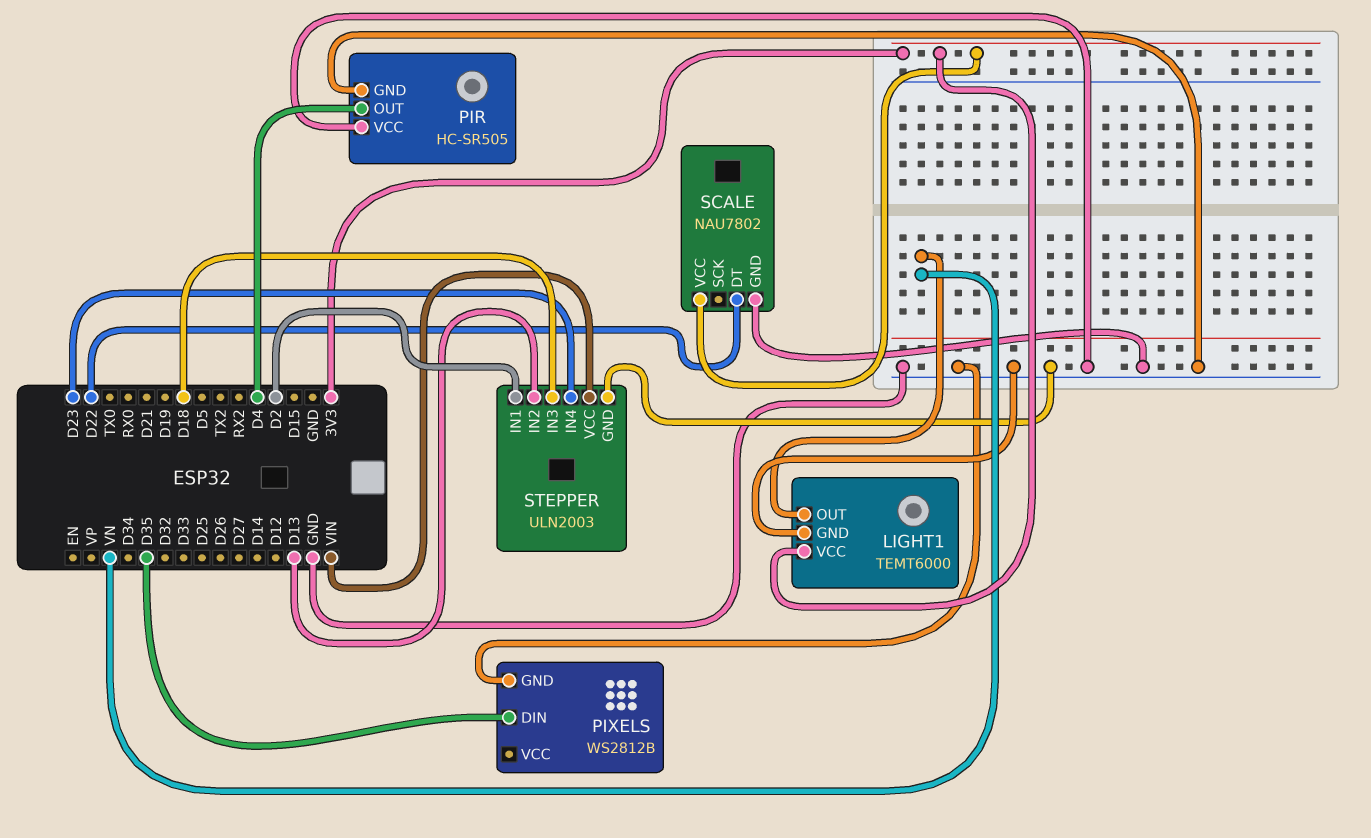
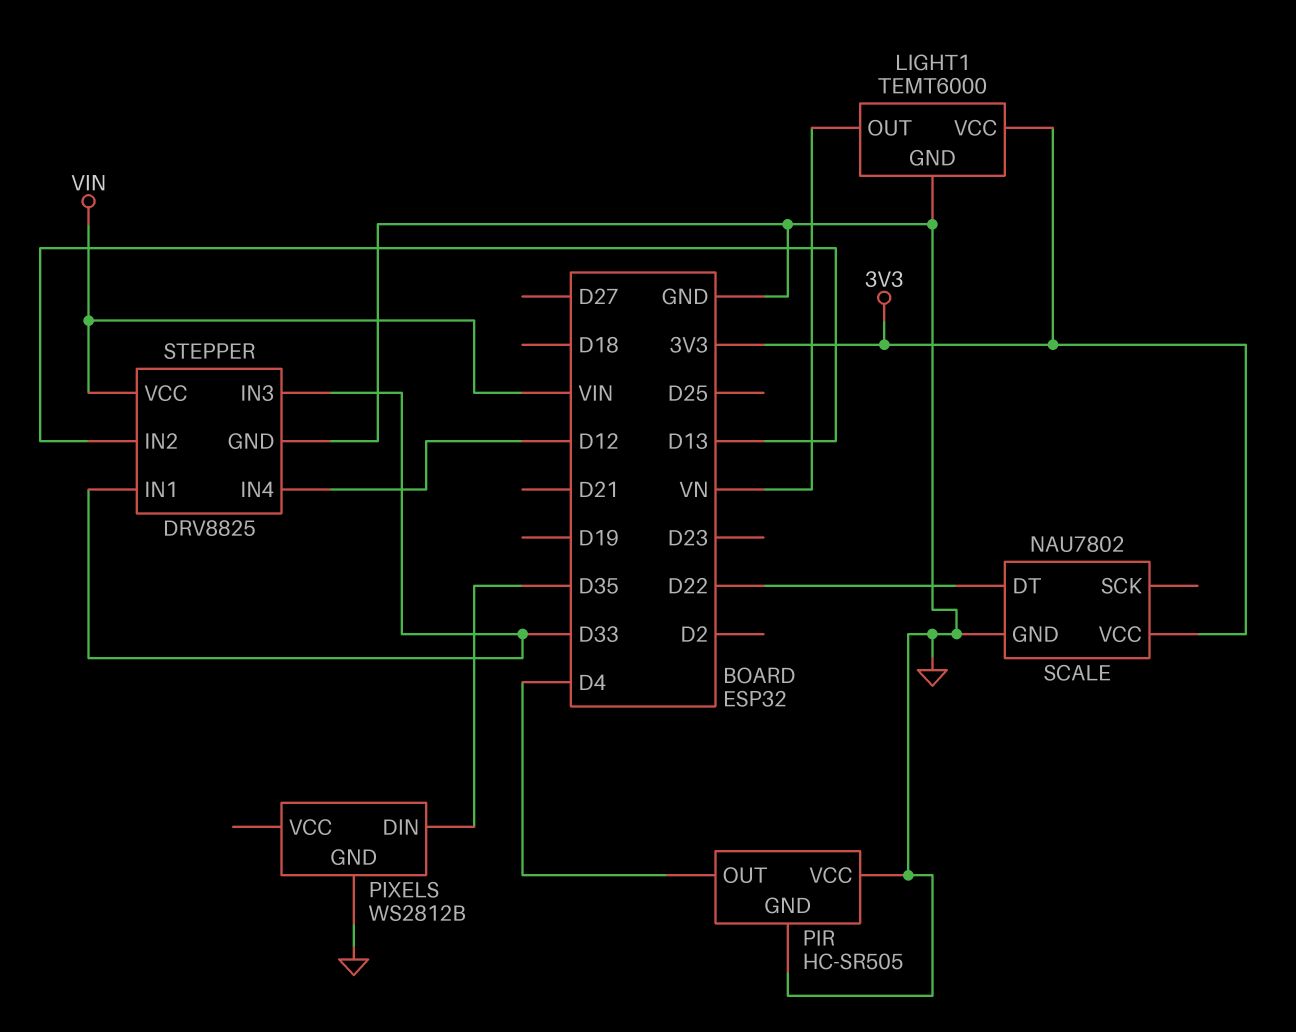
STEPPER: ULN2003 -> DRV8825
STEPPER pin IN1: D2 -> D33
STEPPER pin IN3: D18 -> D33
STEPPER pin IN4: D23 -> D12

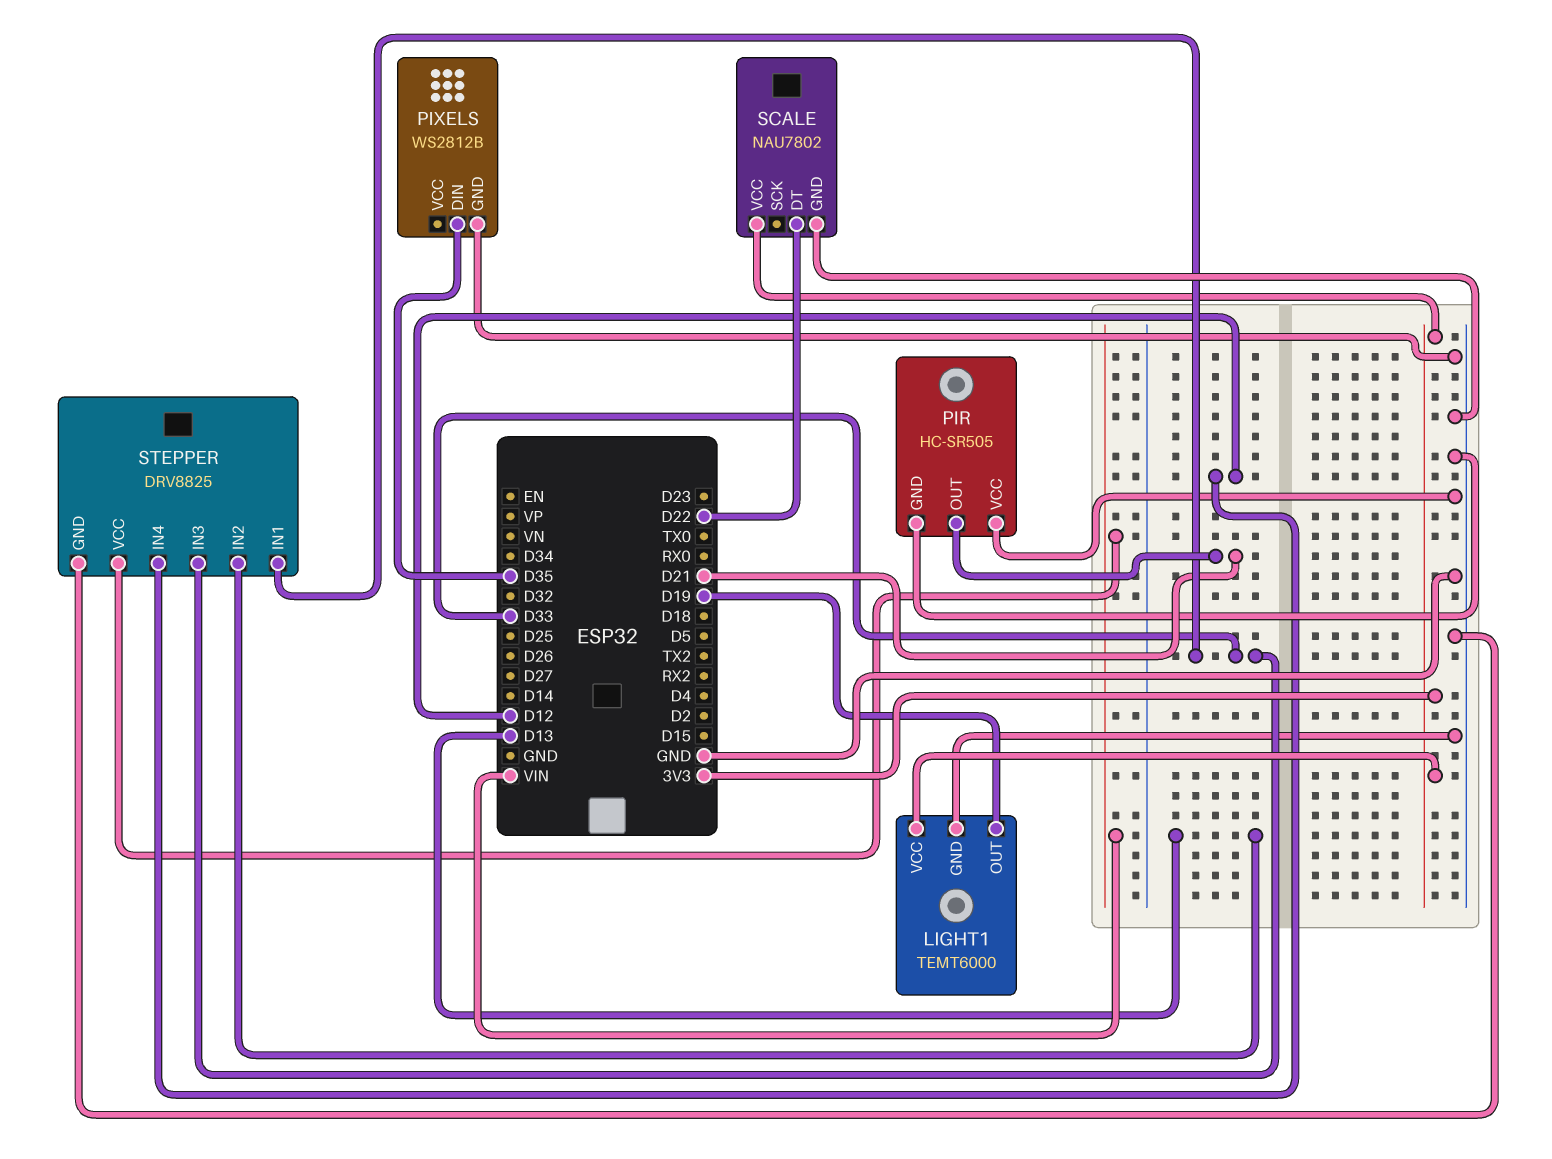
LIGHT1 pin OUT: VN -> D19
PIR pin OUT: D4 -> D21

